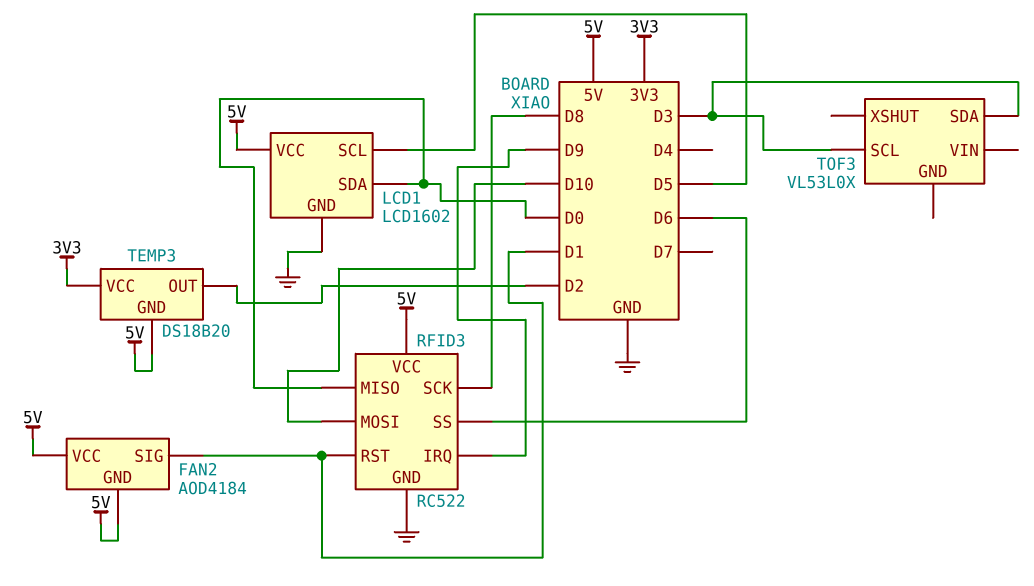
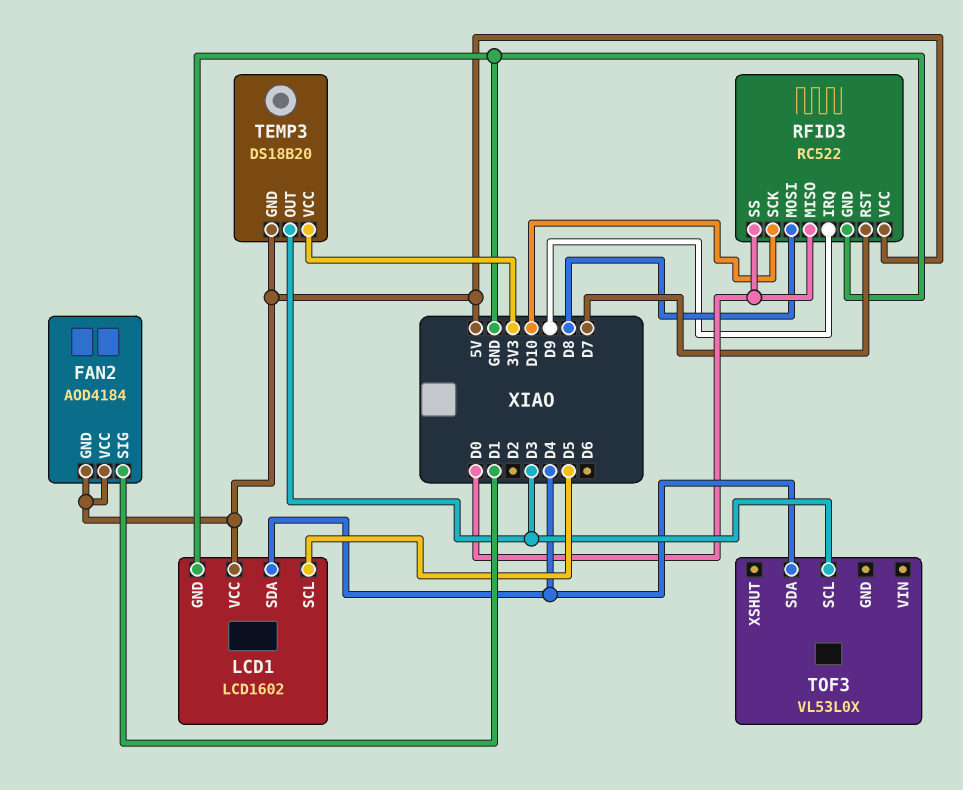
LCD1 pin SDA: D0 -> D4
RFID3 pin MOSI: D10 -> D8
RFID3 pin RST: D1 -> D7
RFID3 pin SCK: D8 -> D10
RFID3 pin SS: D6 -> D0
TEMP3 pin OUT: D2 -> D3
TOF3 pin SDA: D3 -> D4

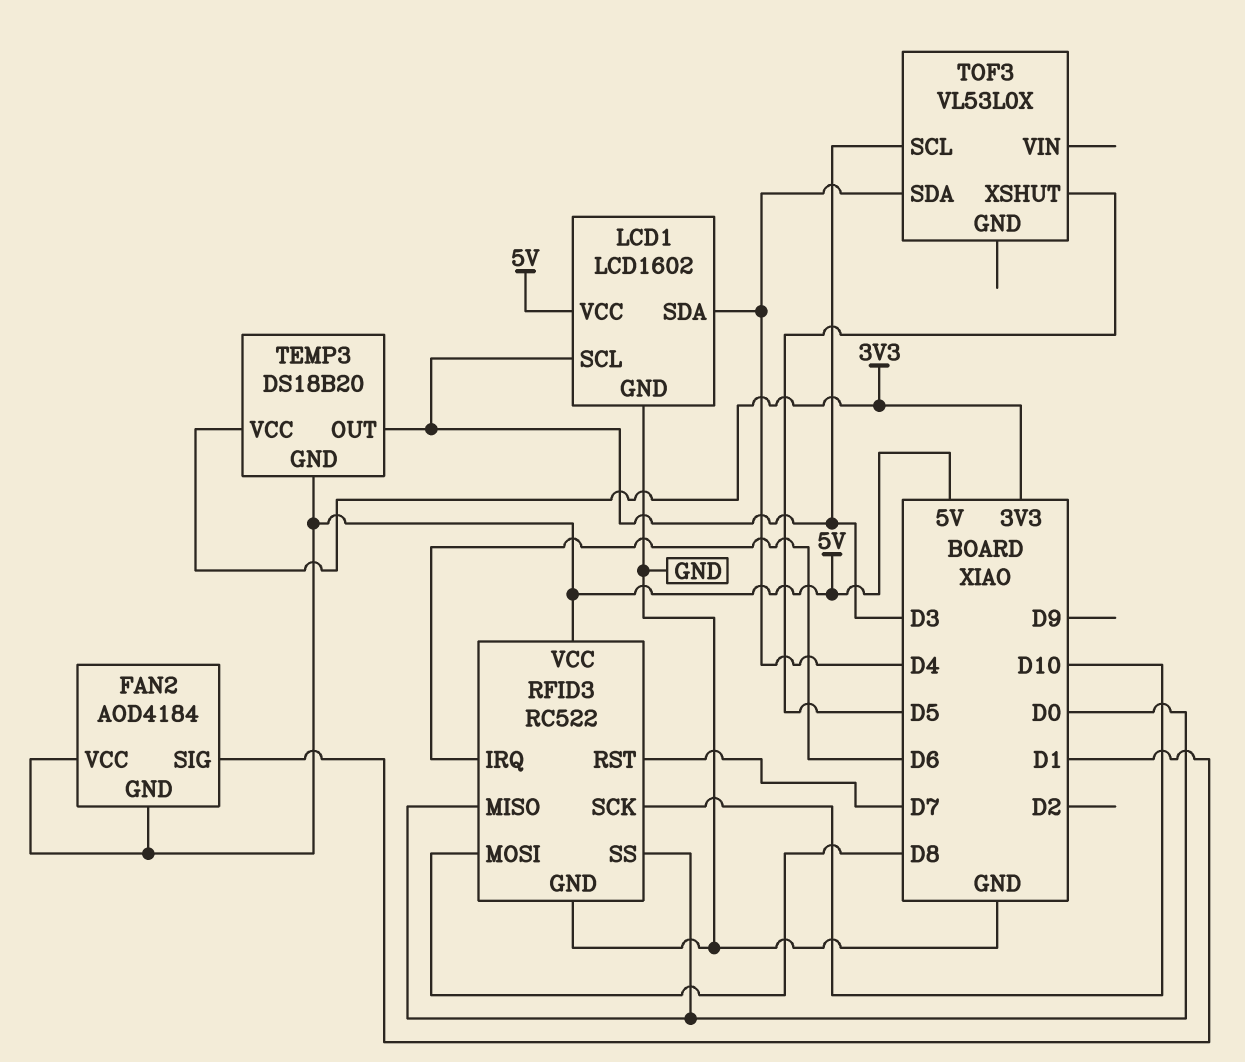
LCD1 pin SCL: D5 -> D3
RFID3 pin IRQ: D9 -> D6
TOF3 pin XSHUT: none -> D5

